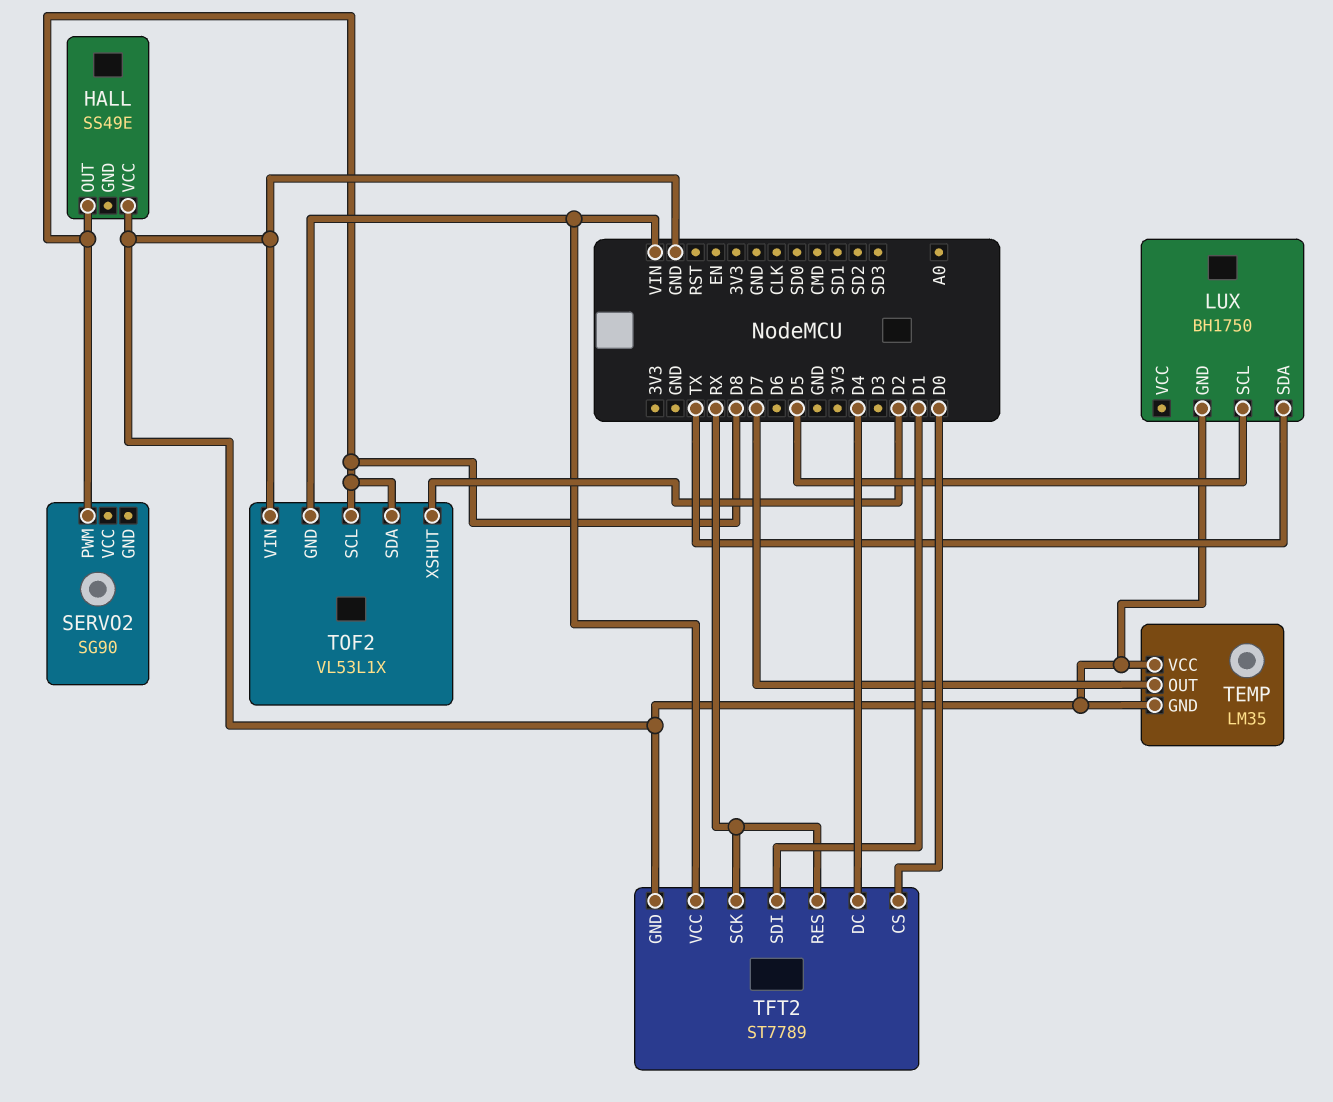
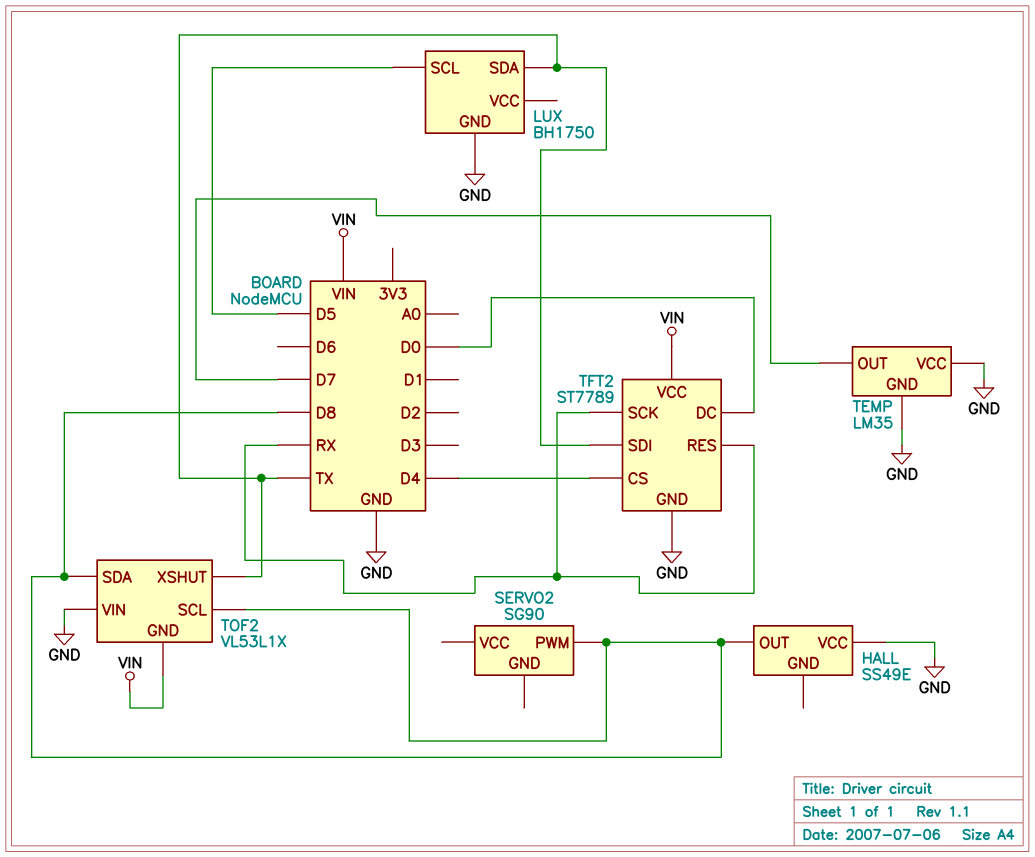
TFT2 pin CS: D0 -> D4
TFT2 pin DC: D4 -> D0
TFT2 pin SDI: D1 -> TX
TOF2 pin XSHUT: D2 -> TX

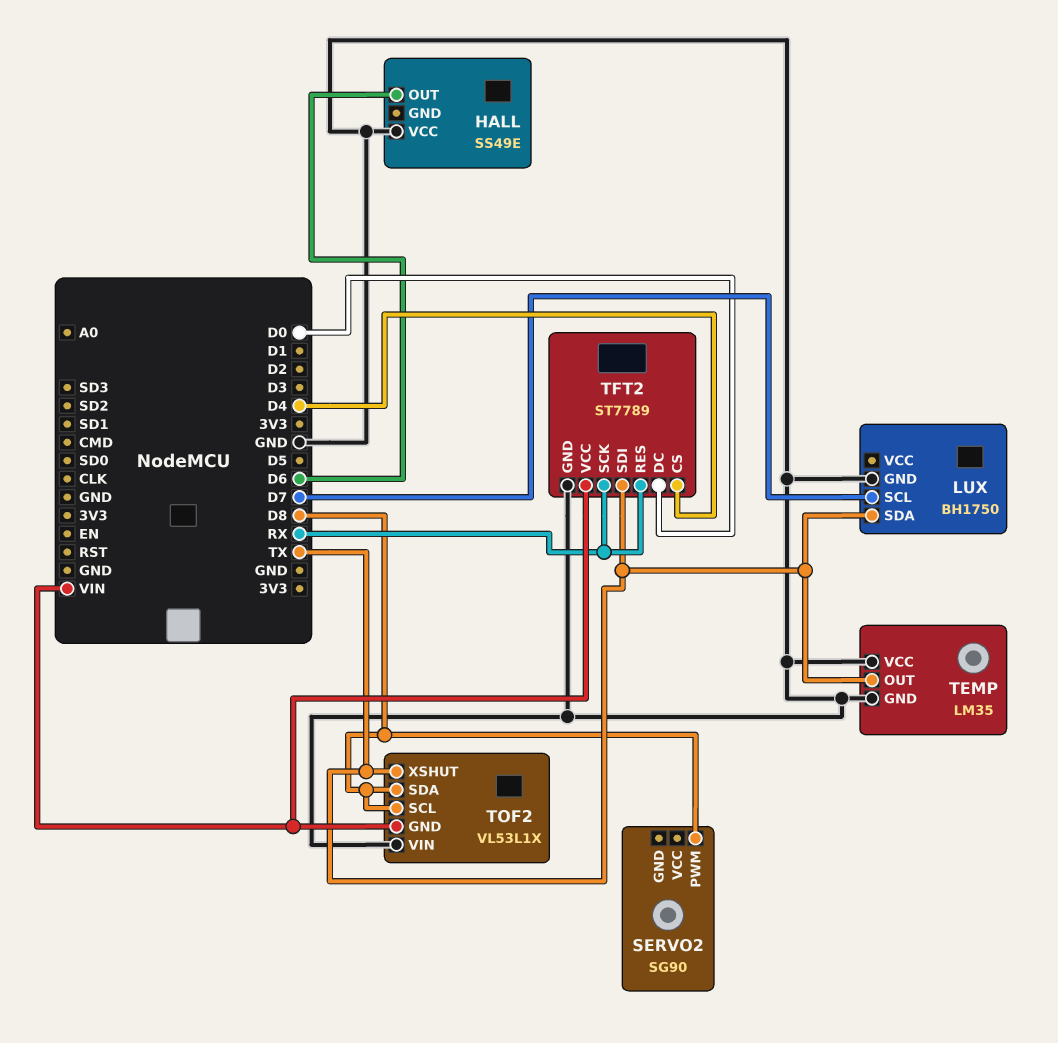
HALL pin OUT: D8 -> D6
LUX pin SCL: D5 -> D7
TEMP pin OUT: D7 -> TX

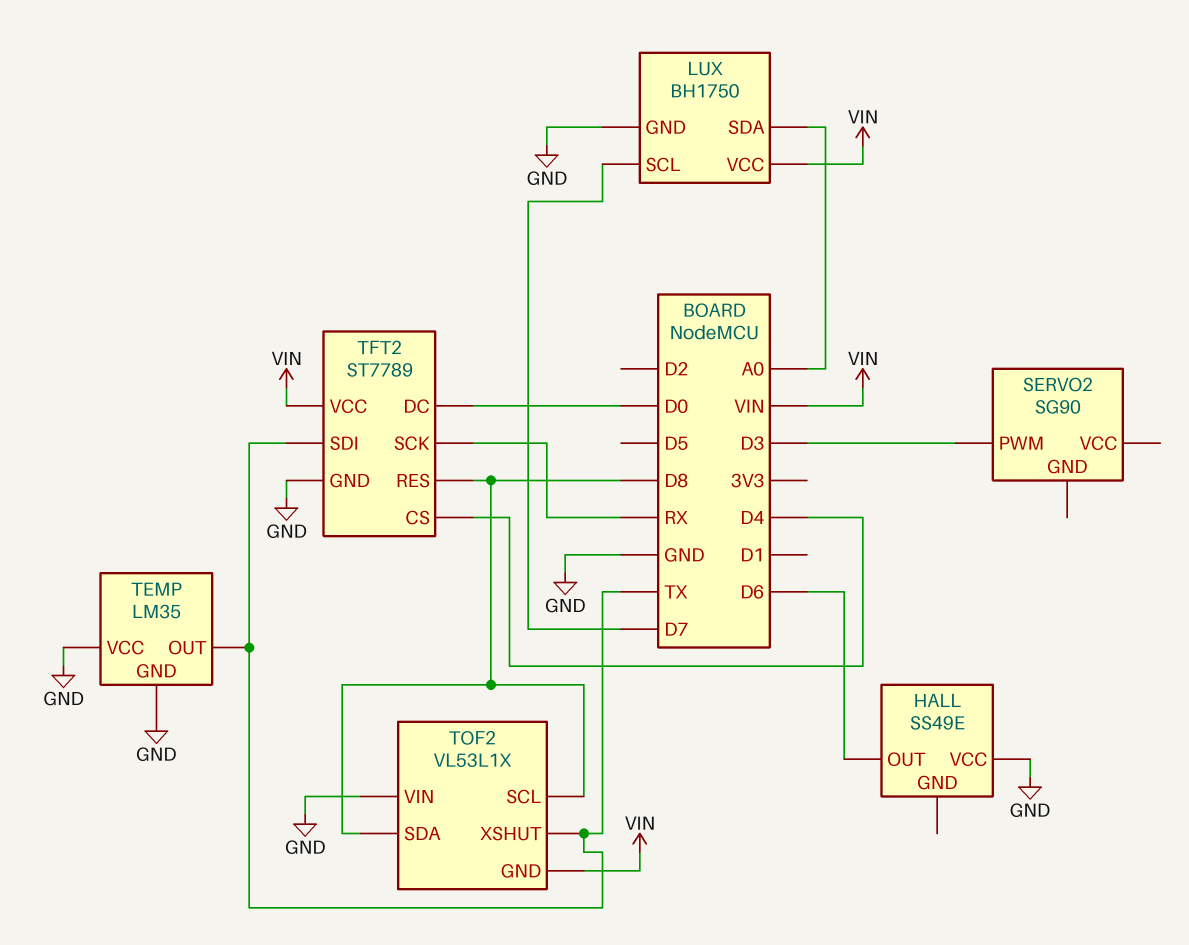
LUX pin SDA: TX -> A0
LUX pin VCC: none -> VIN
SERVO2 pin PWM: D8 -> D3
TFT2 pin RES: RX -> D8

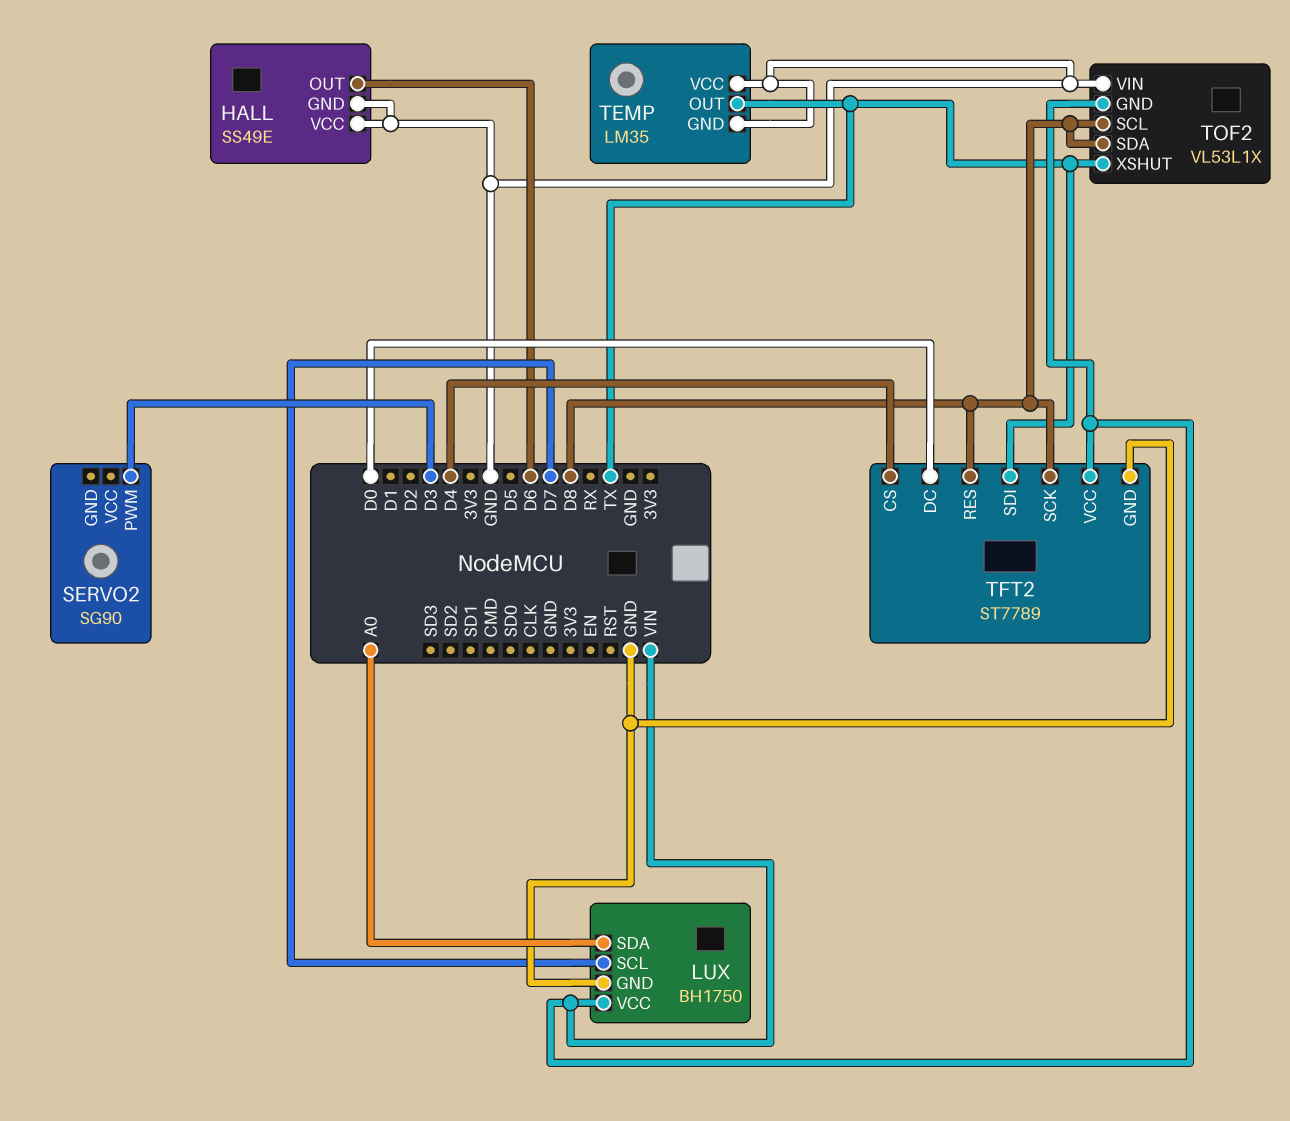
HALL pin GND: none -> GND
TFT2 pin SCK: RX -> D8

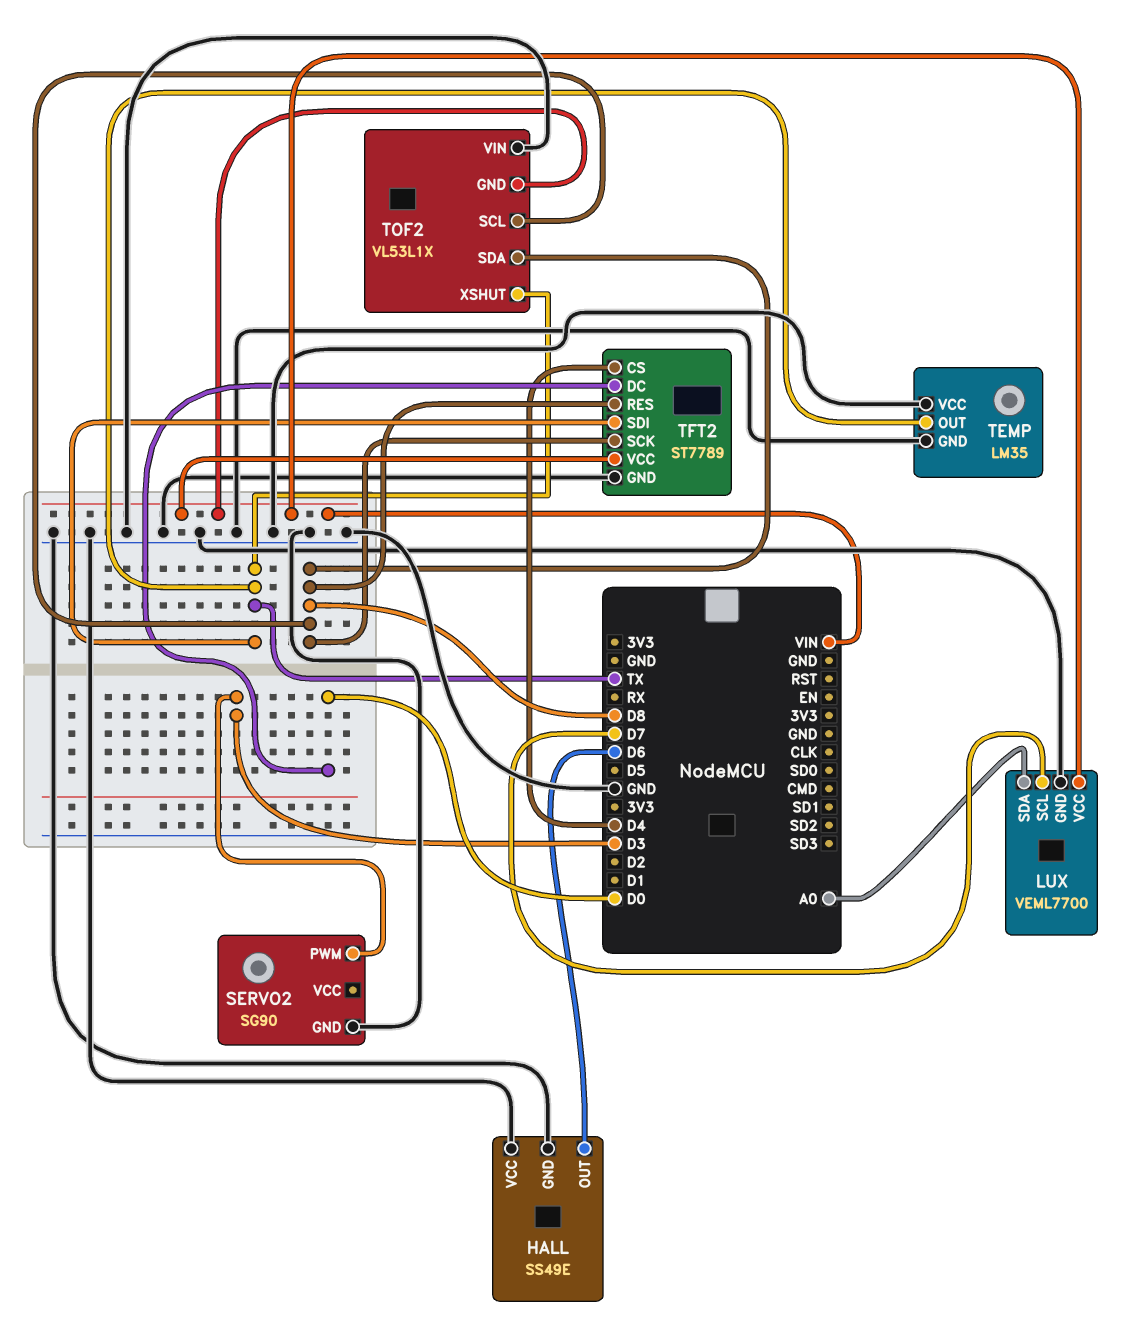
LUX: BH1750 -> VEML7700
SERVO2 pin GND: none -> GND

